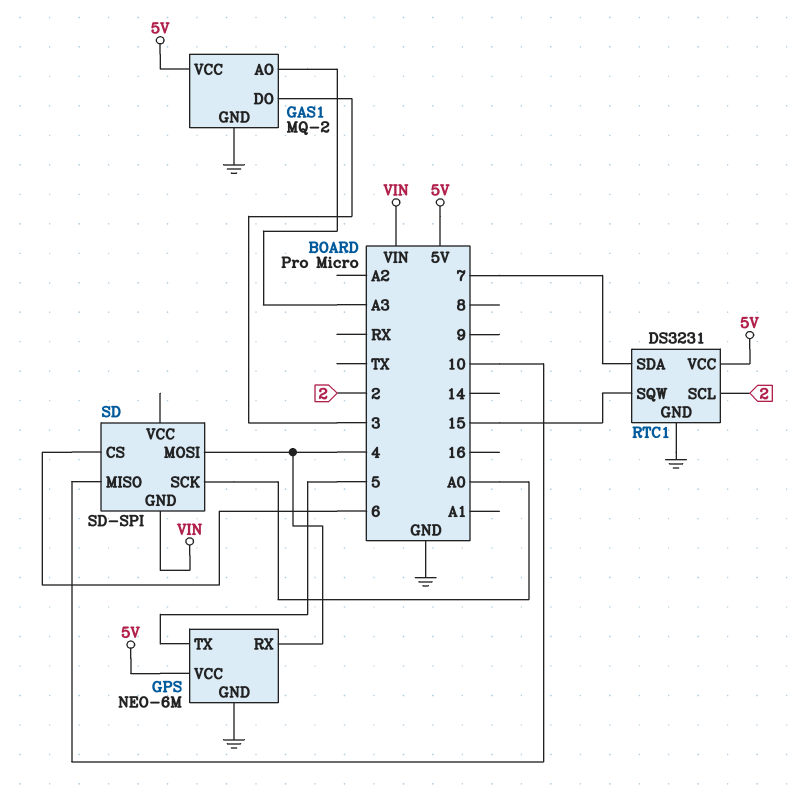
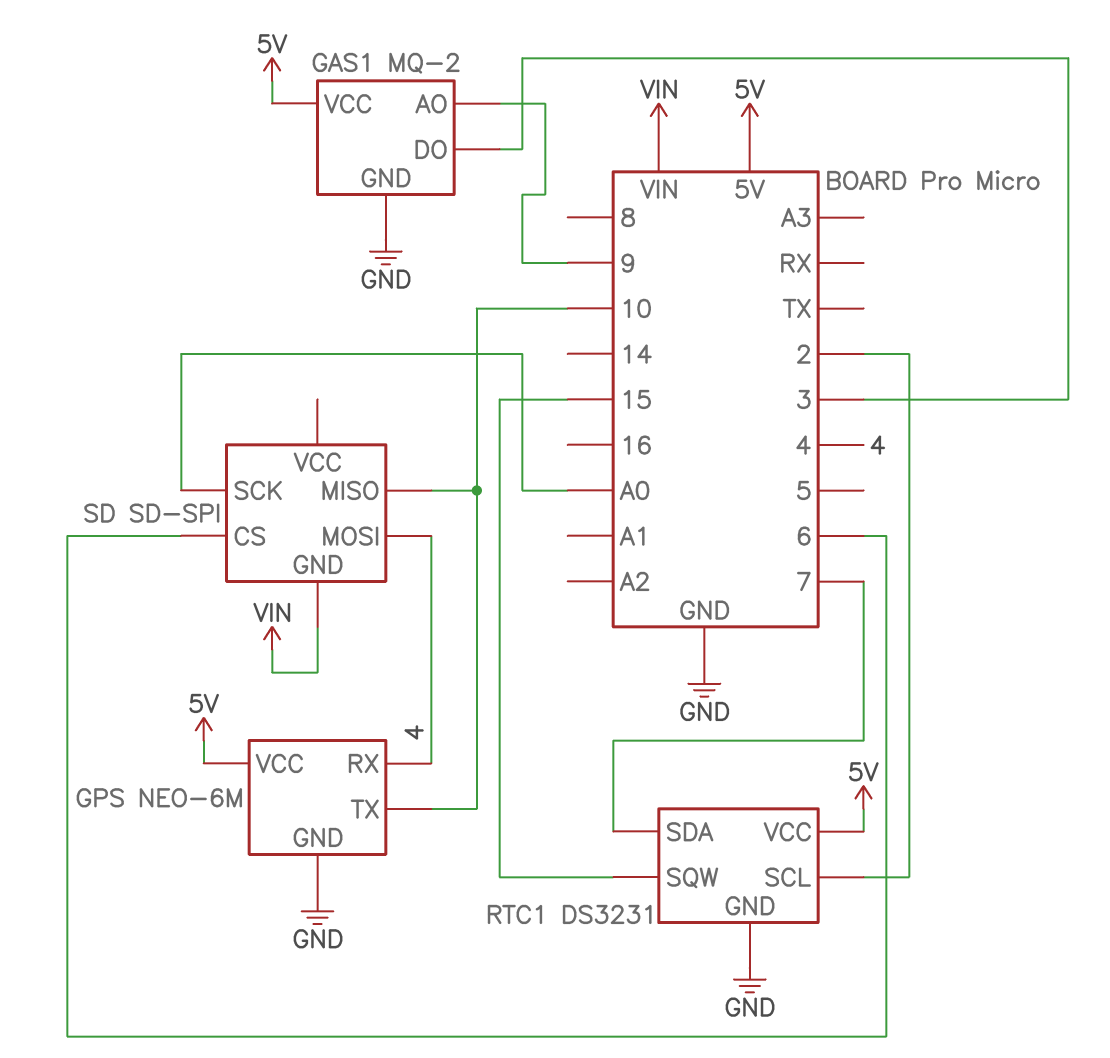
GAS1 pin AO: A3 -> 9
GPS pin TX: 5 -> 10

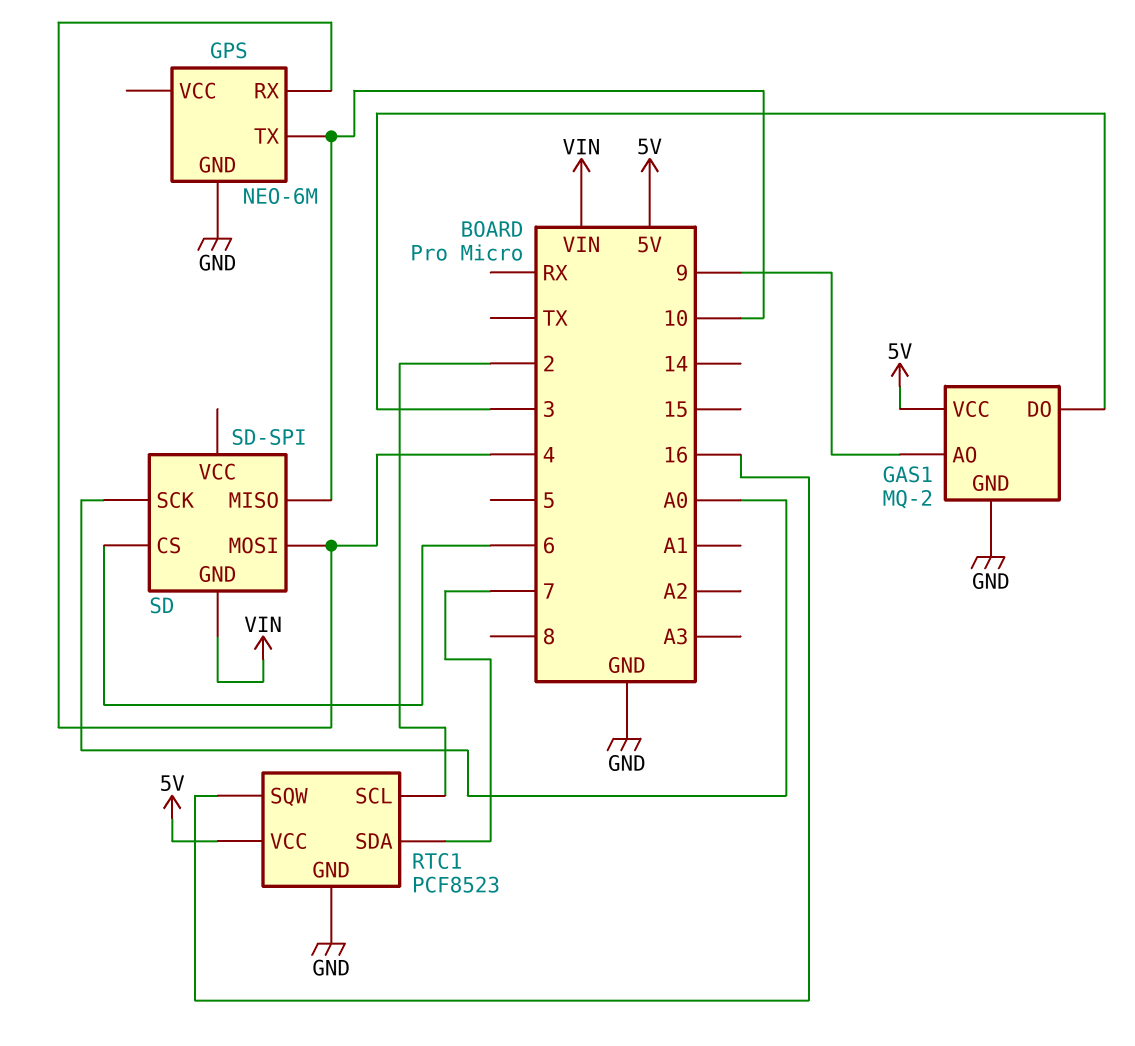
GPS pin VCC: 5V -> none
RTC1: DS3231 -> PCF8523
RTC1 pin SQW: 15 -> 16

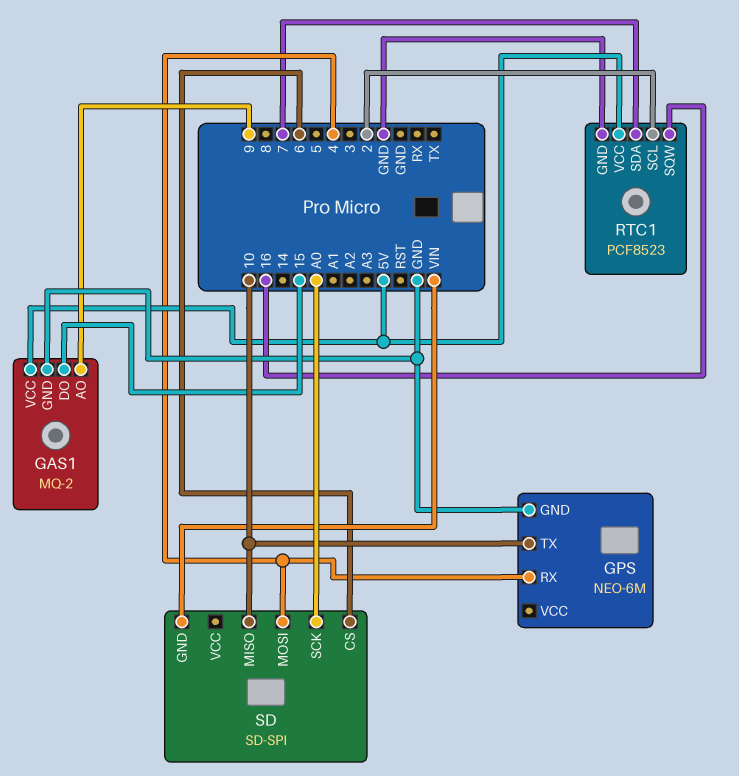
GAS1 pin DO: 3 -> 15

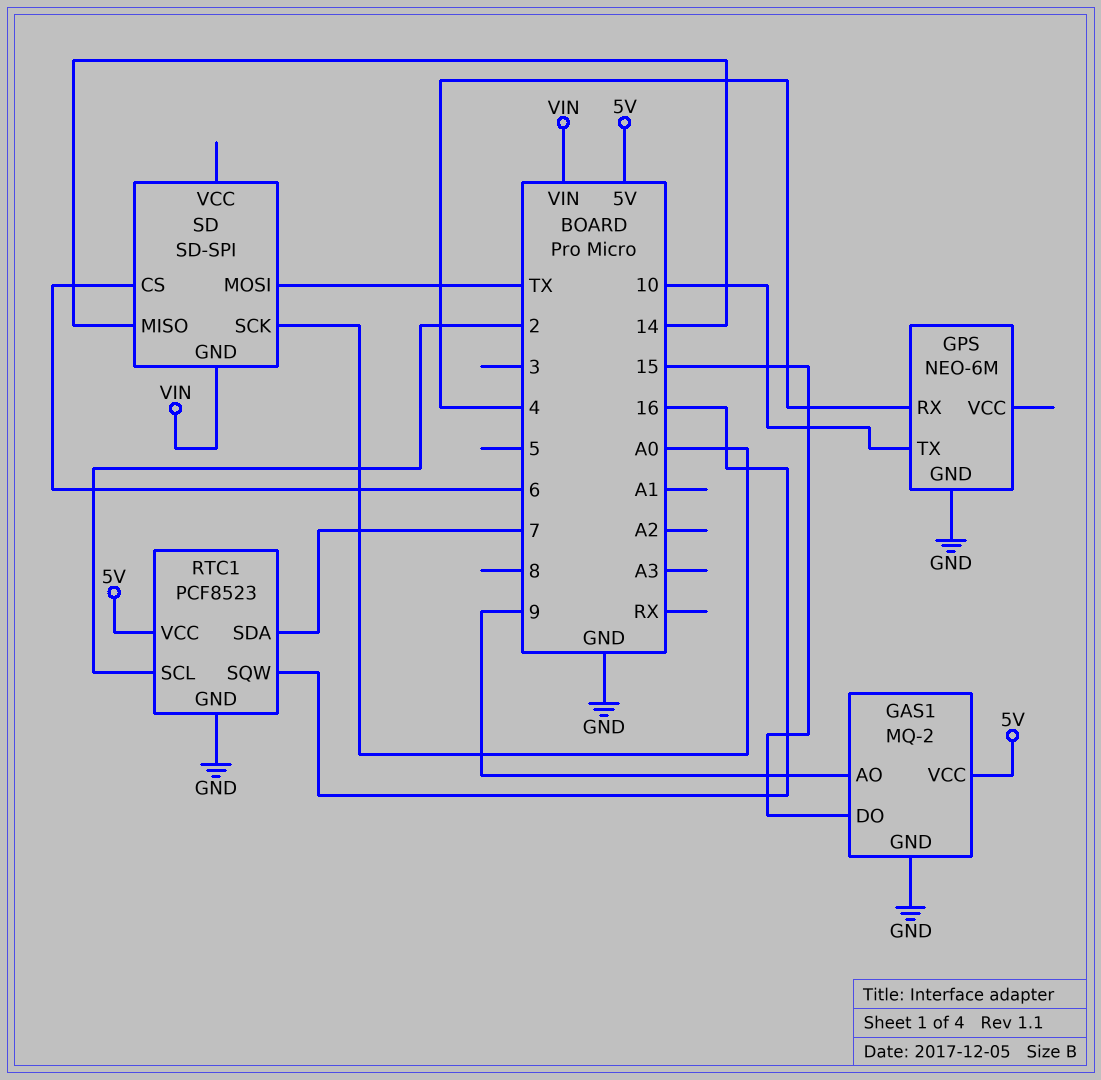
SD pin MISO: 10 -> 14
SD pin MOSI: 4 -> TX

